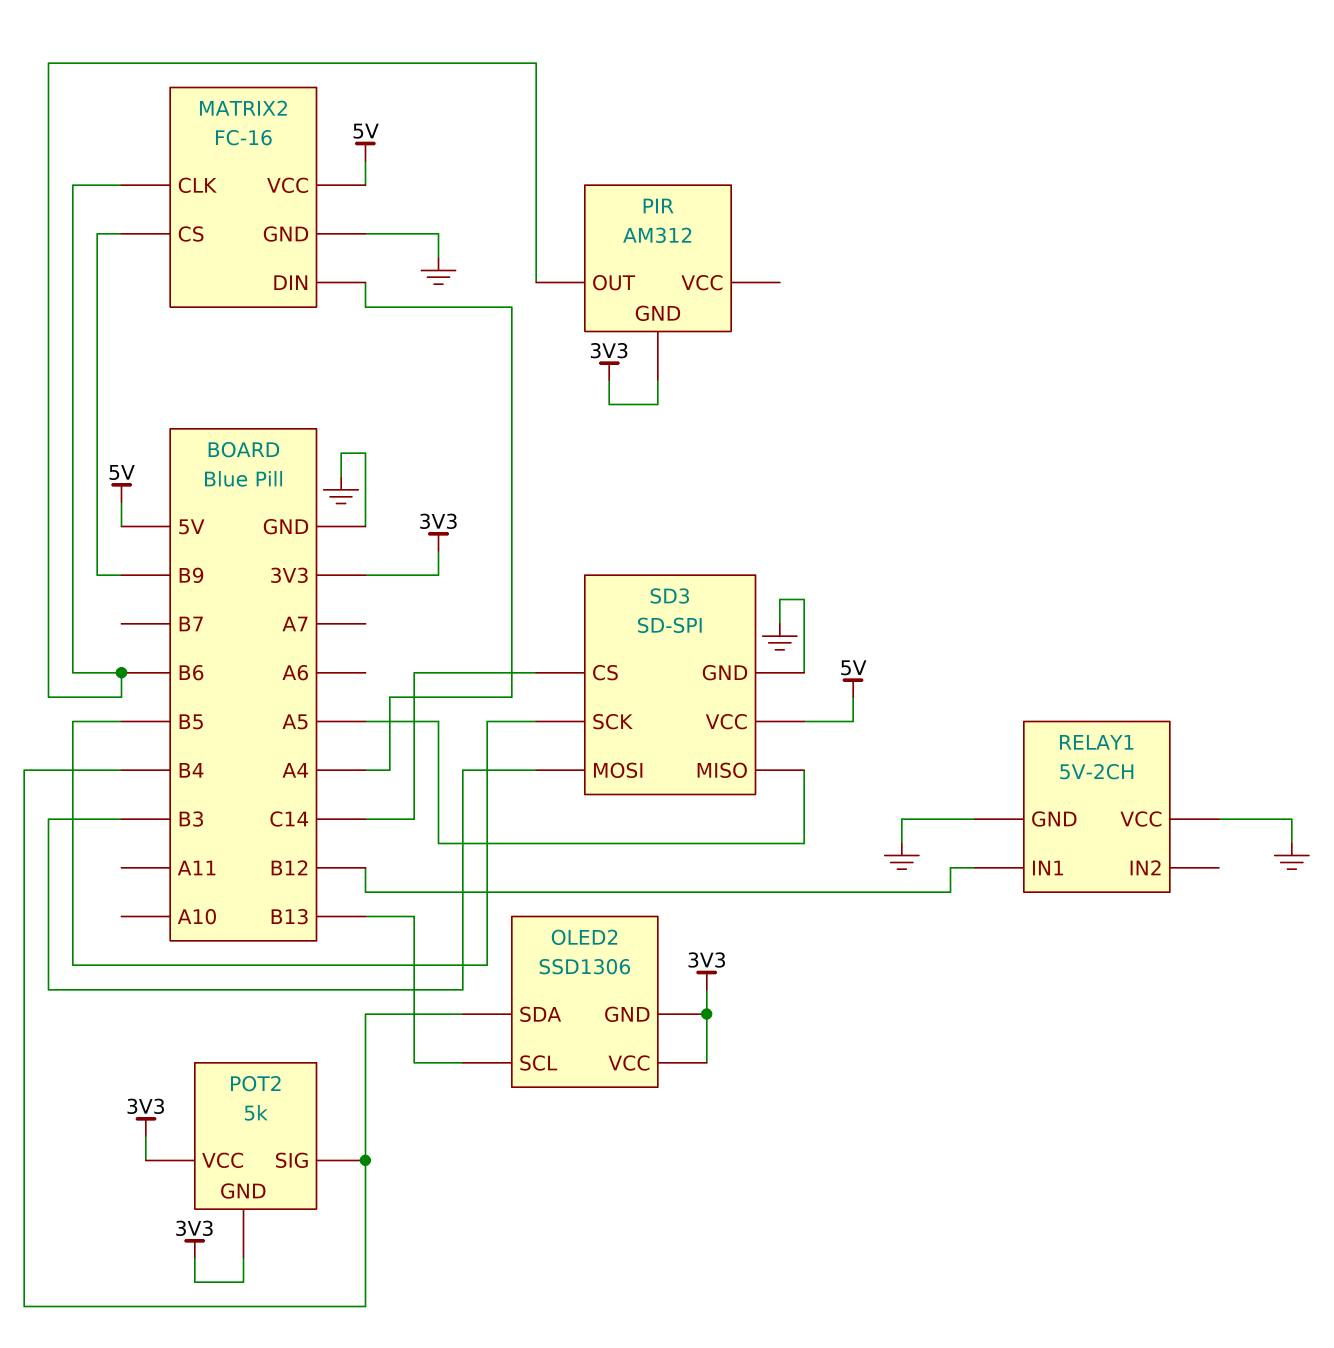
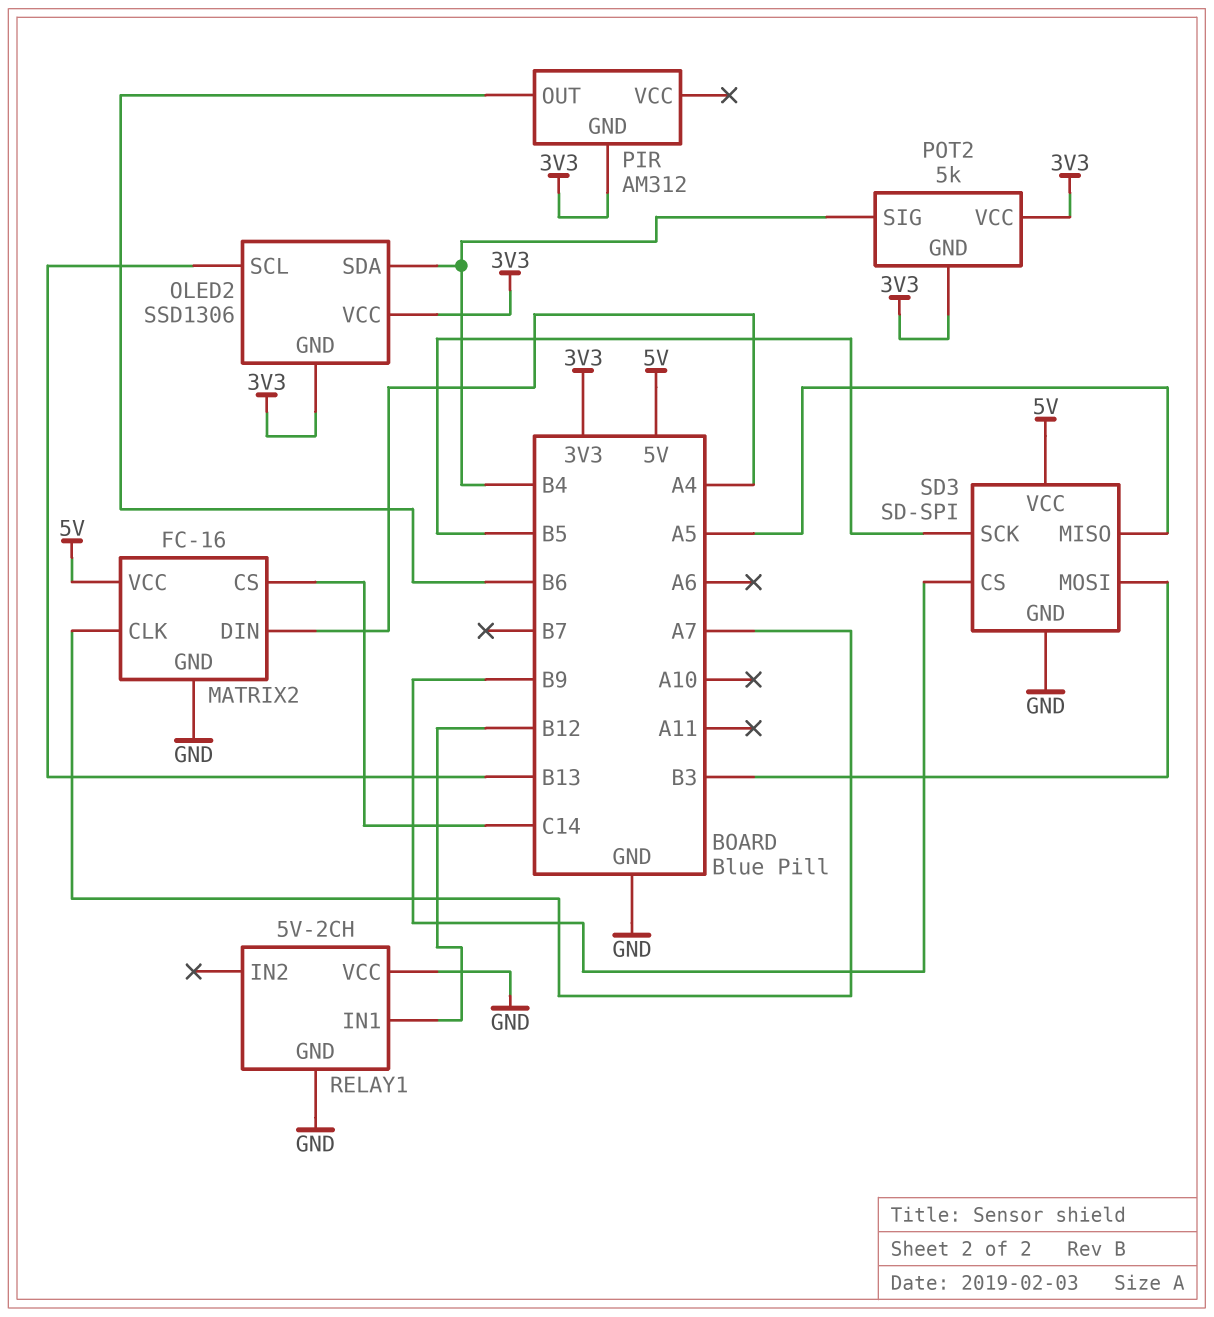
MATRIX2 pin CLK: B6 -> A7
MATRIX2 pin CS: B9 -> C14
SD3 pin CS: C14 -> B9

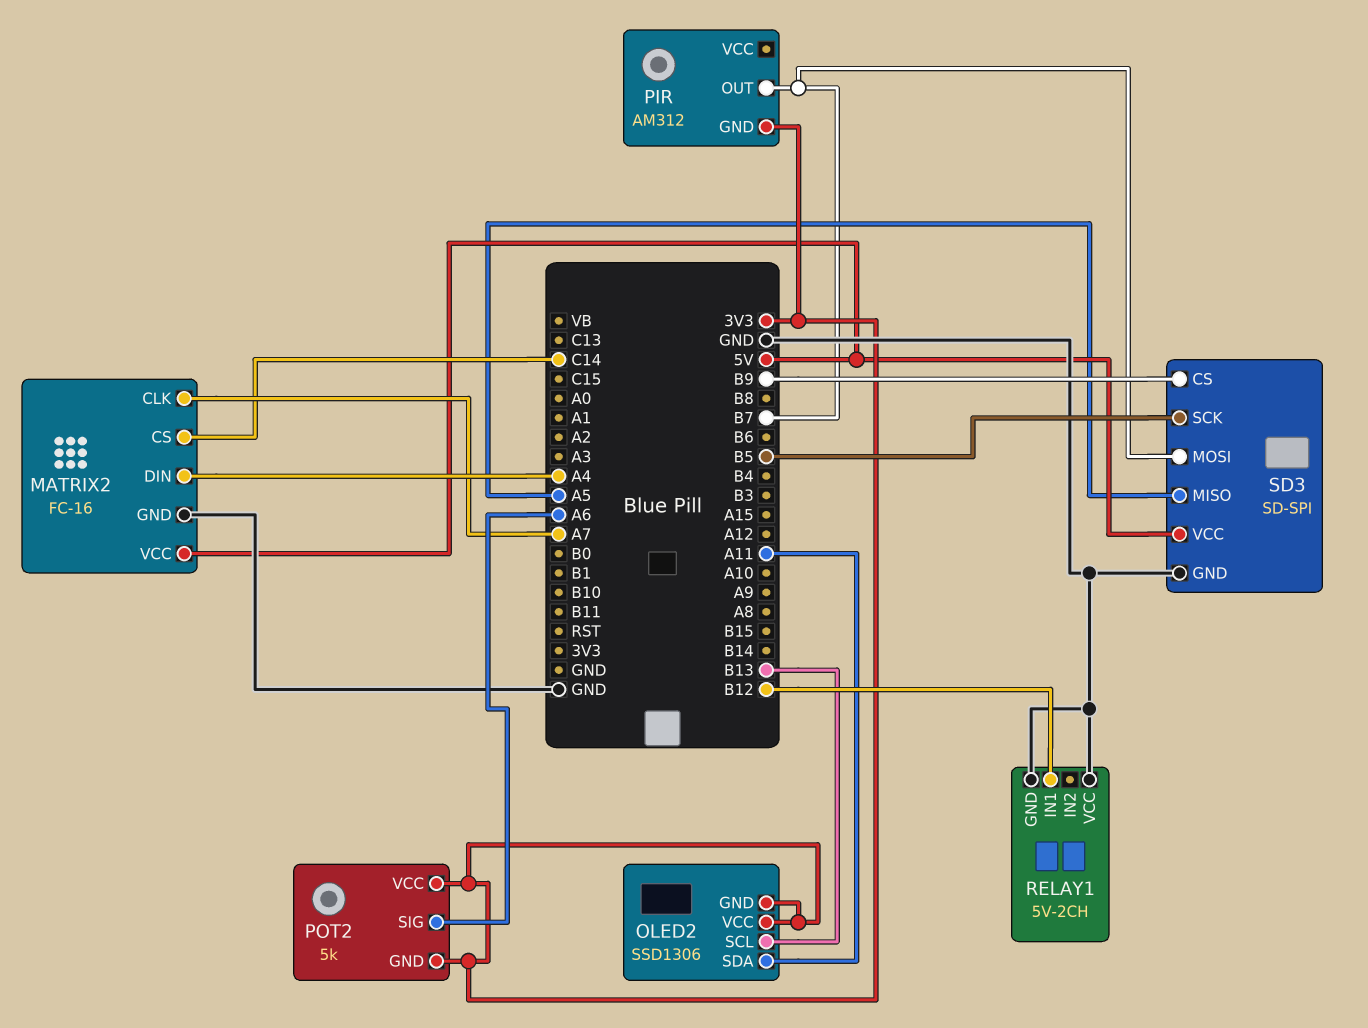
OLED2 pin SDA: B4 -> A11
PIR pin OUT: B6 -> B7
POT2 pin SIG: B4 -> A6
SD3 pin MOSI: B3 -> B7

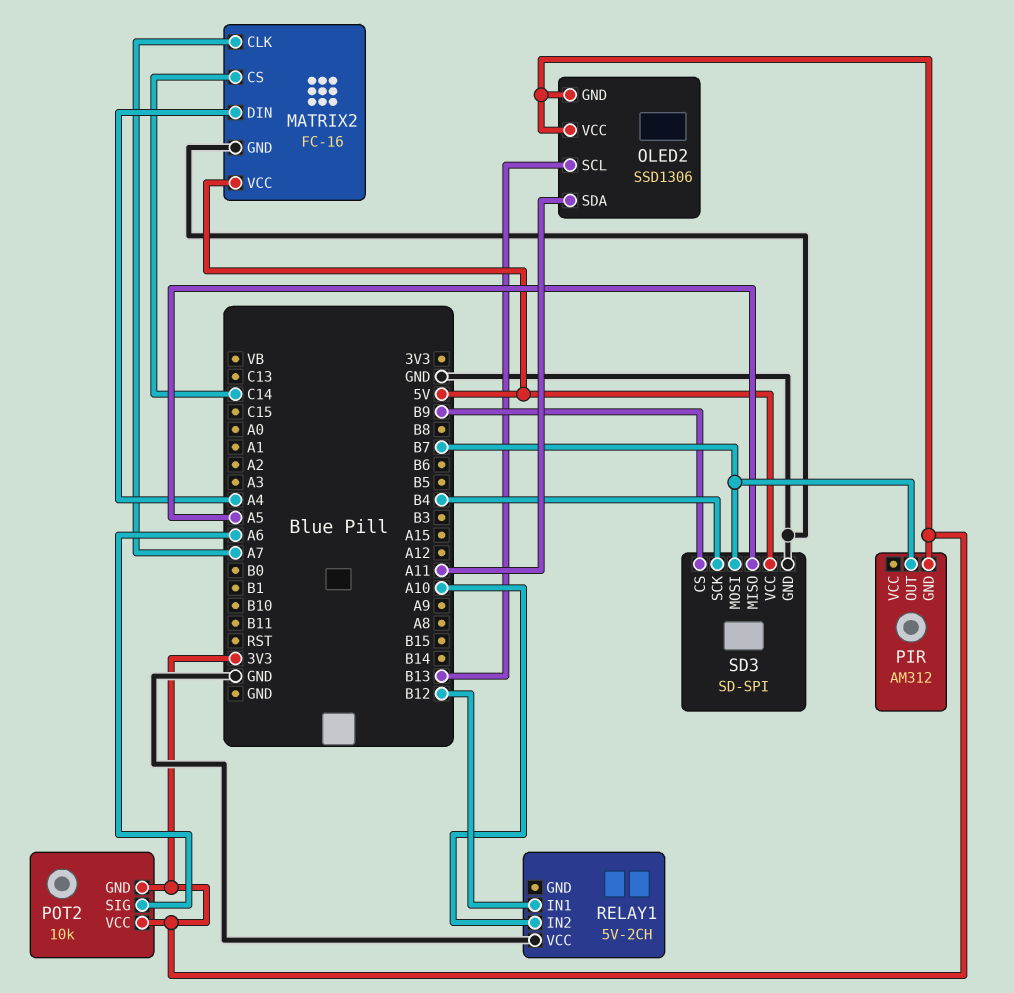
POT2: 5k -> 10k
RELAY1 pin GND: GND -> none
RELAY1 pin IN2: none -> A10
SD3 pin SCK: B5 -> B4

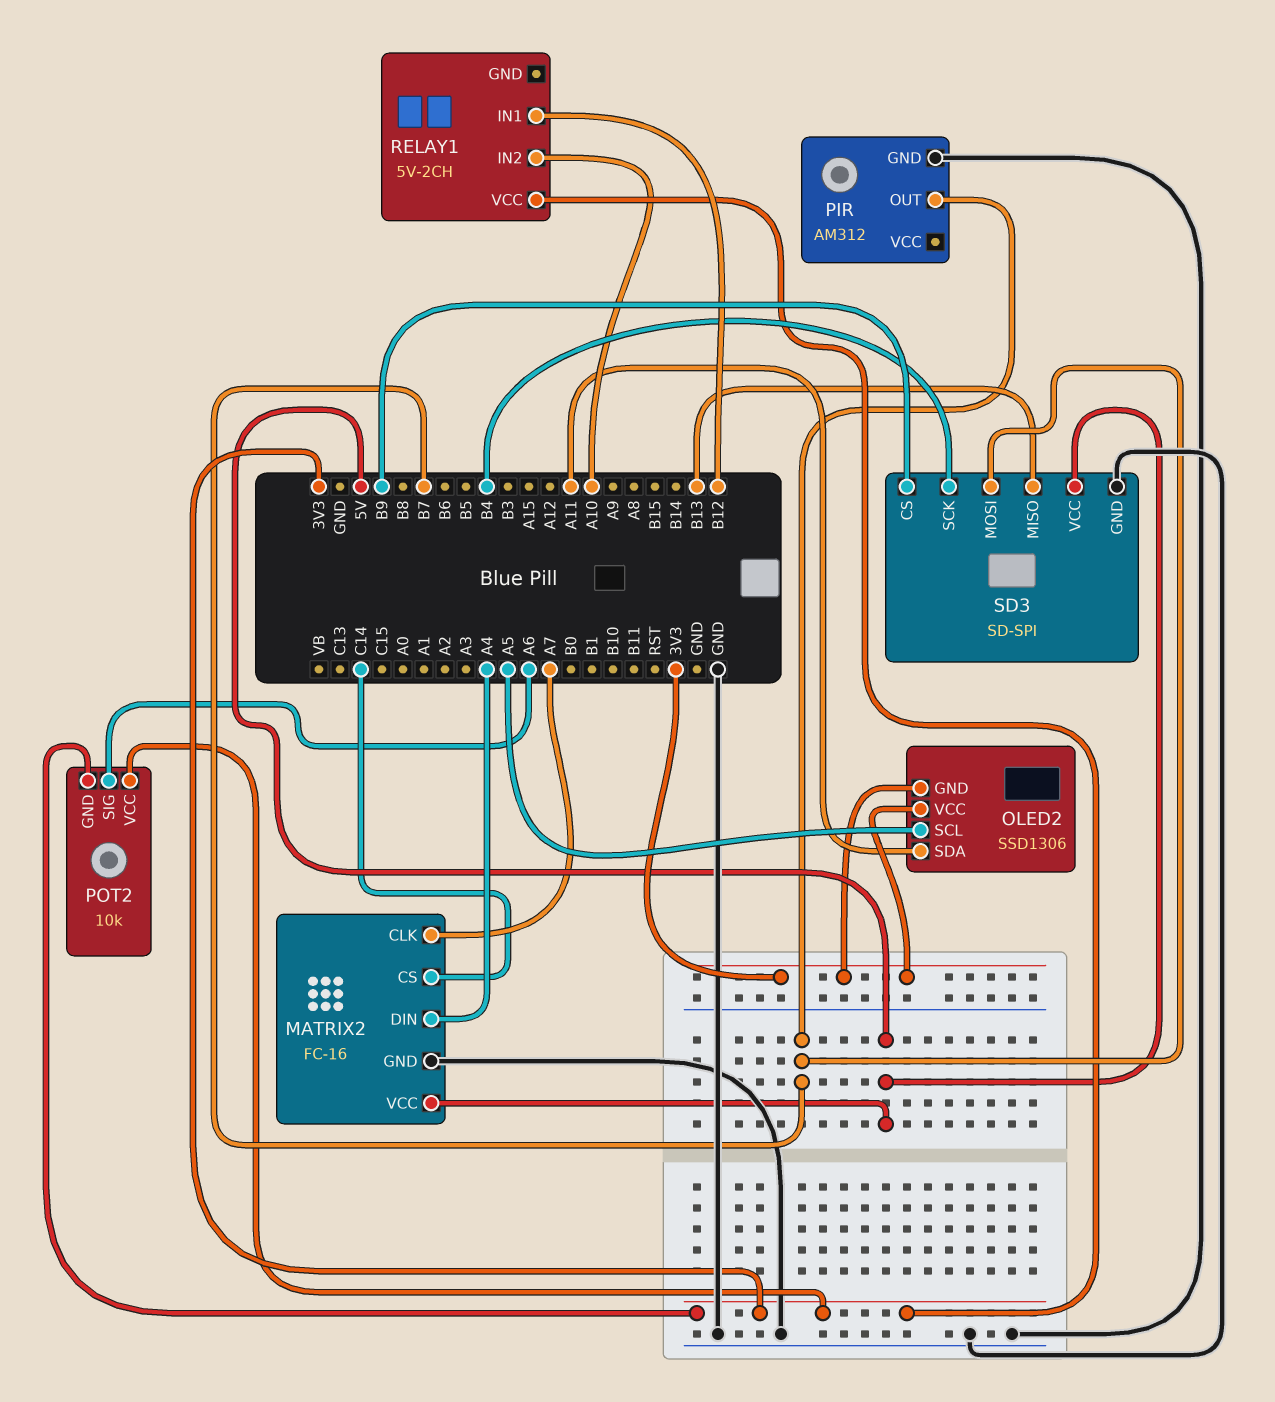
OLED2 pin SCL: B13 -> A5
PIR pin GND: 3V3 -> GND
RELAY1 pin VCC: GND -> 3V3
SD3 pin MISO: A5 -> B13

